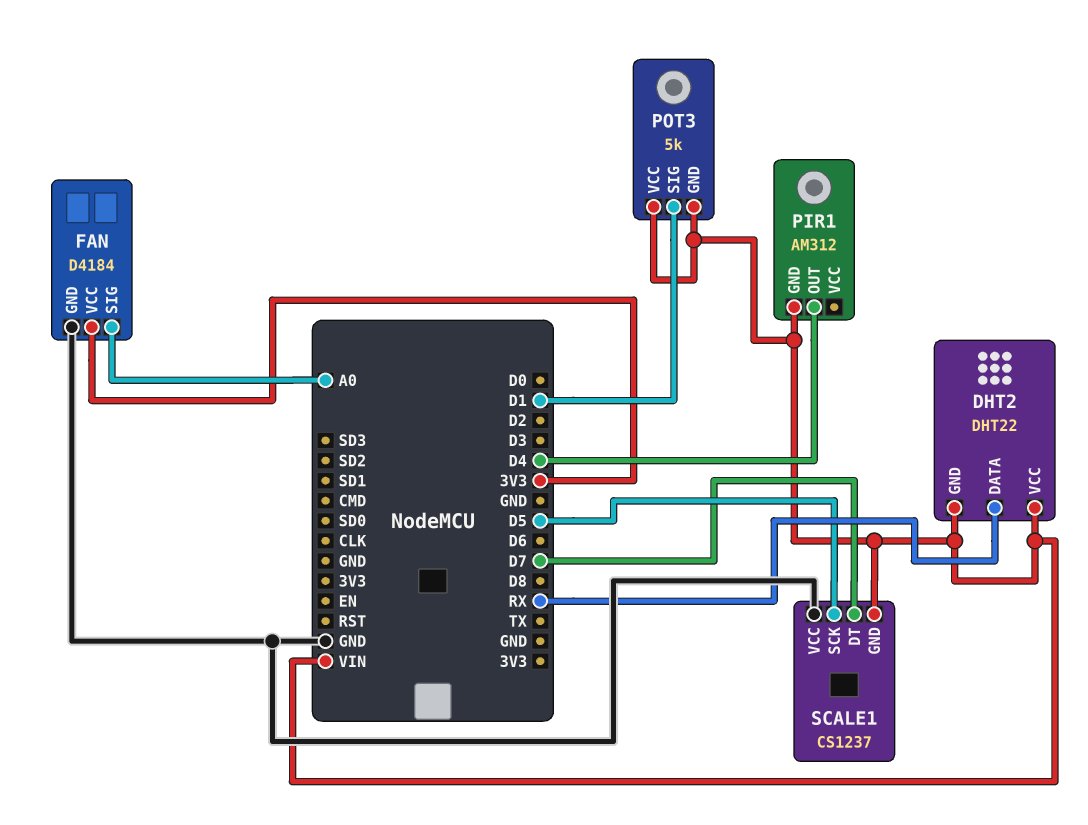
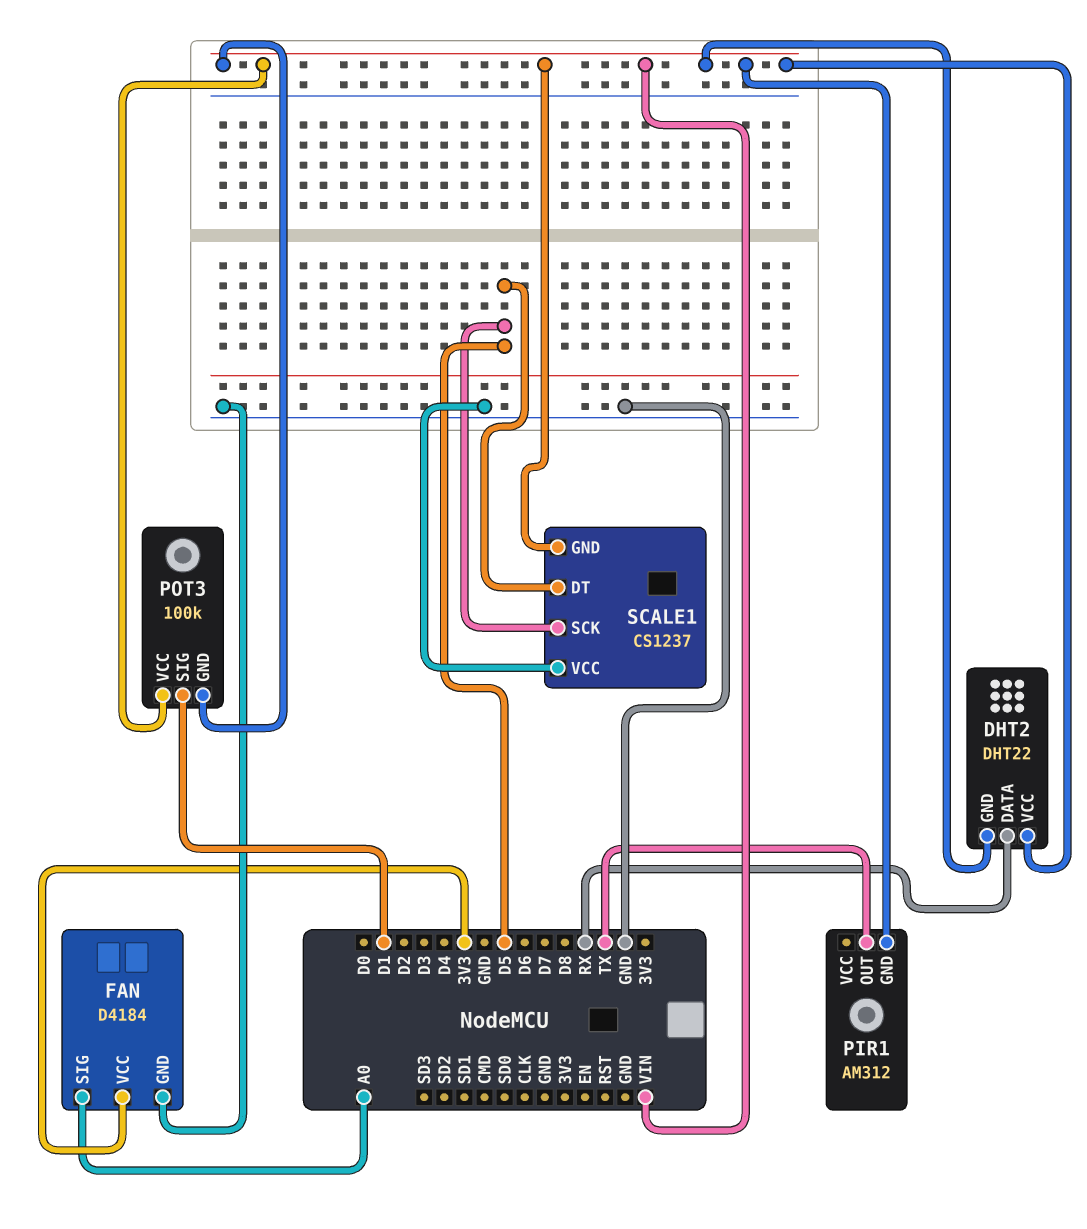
PIR1 pin OUT: D4 -> TX
POT3: 5k -> 100k
SCALE1 pin DT: D7 -> D5

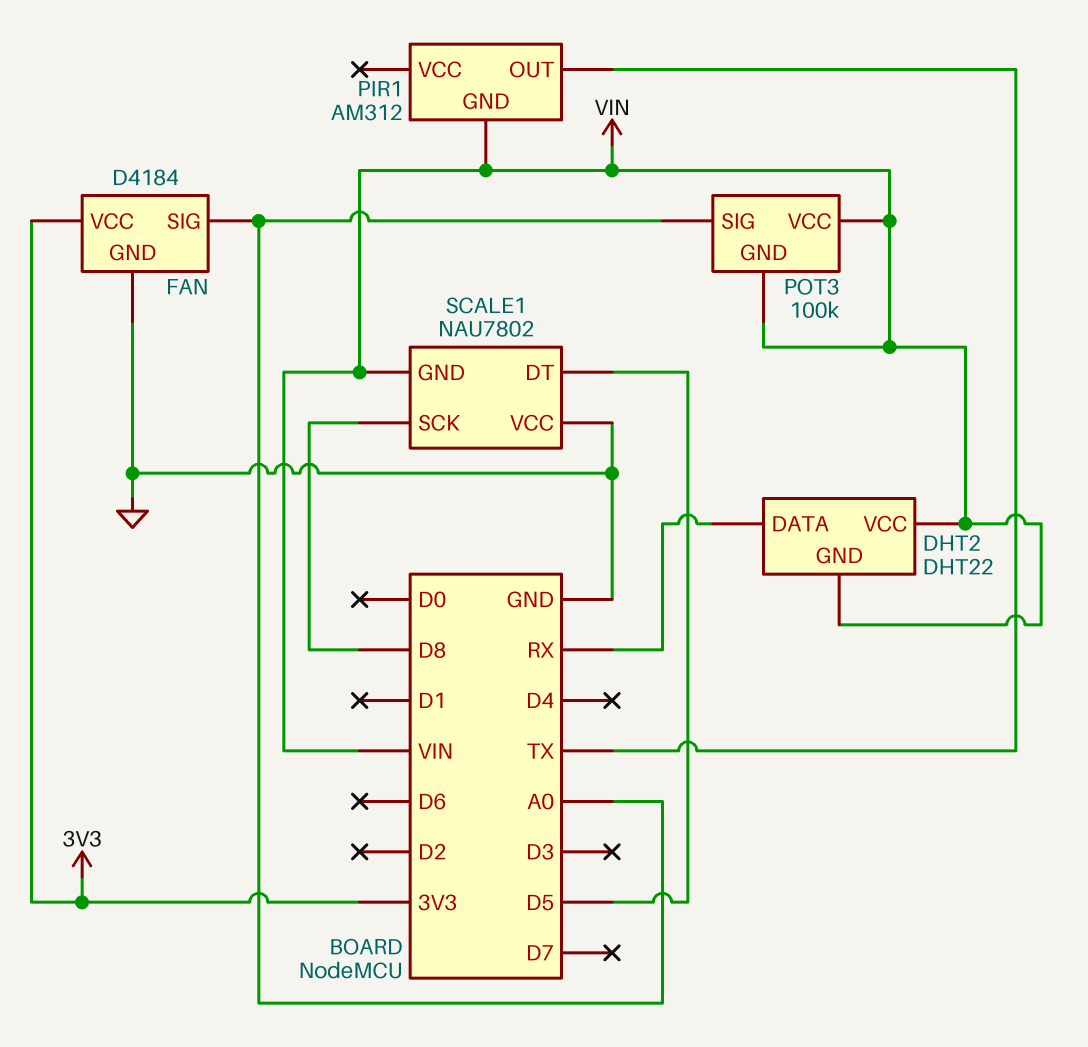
POT3 pin SIG: D1 -> A0
SCALE1: CS1237 -> NAU7802
SCALE1 pin SCK: D5 -> D8

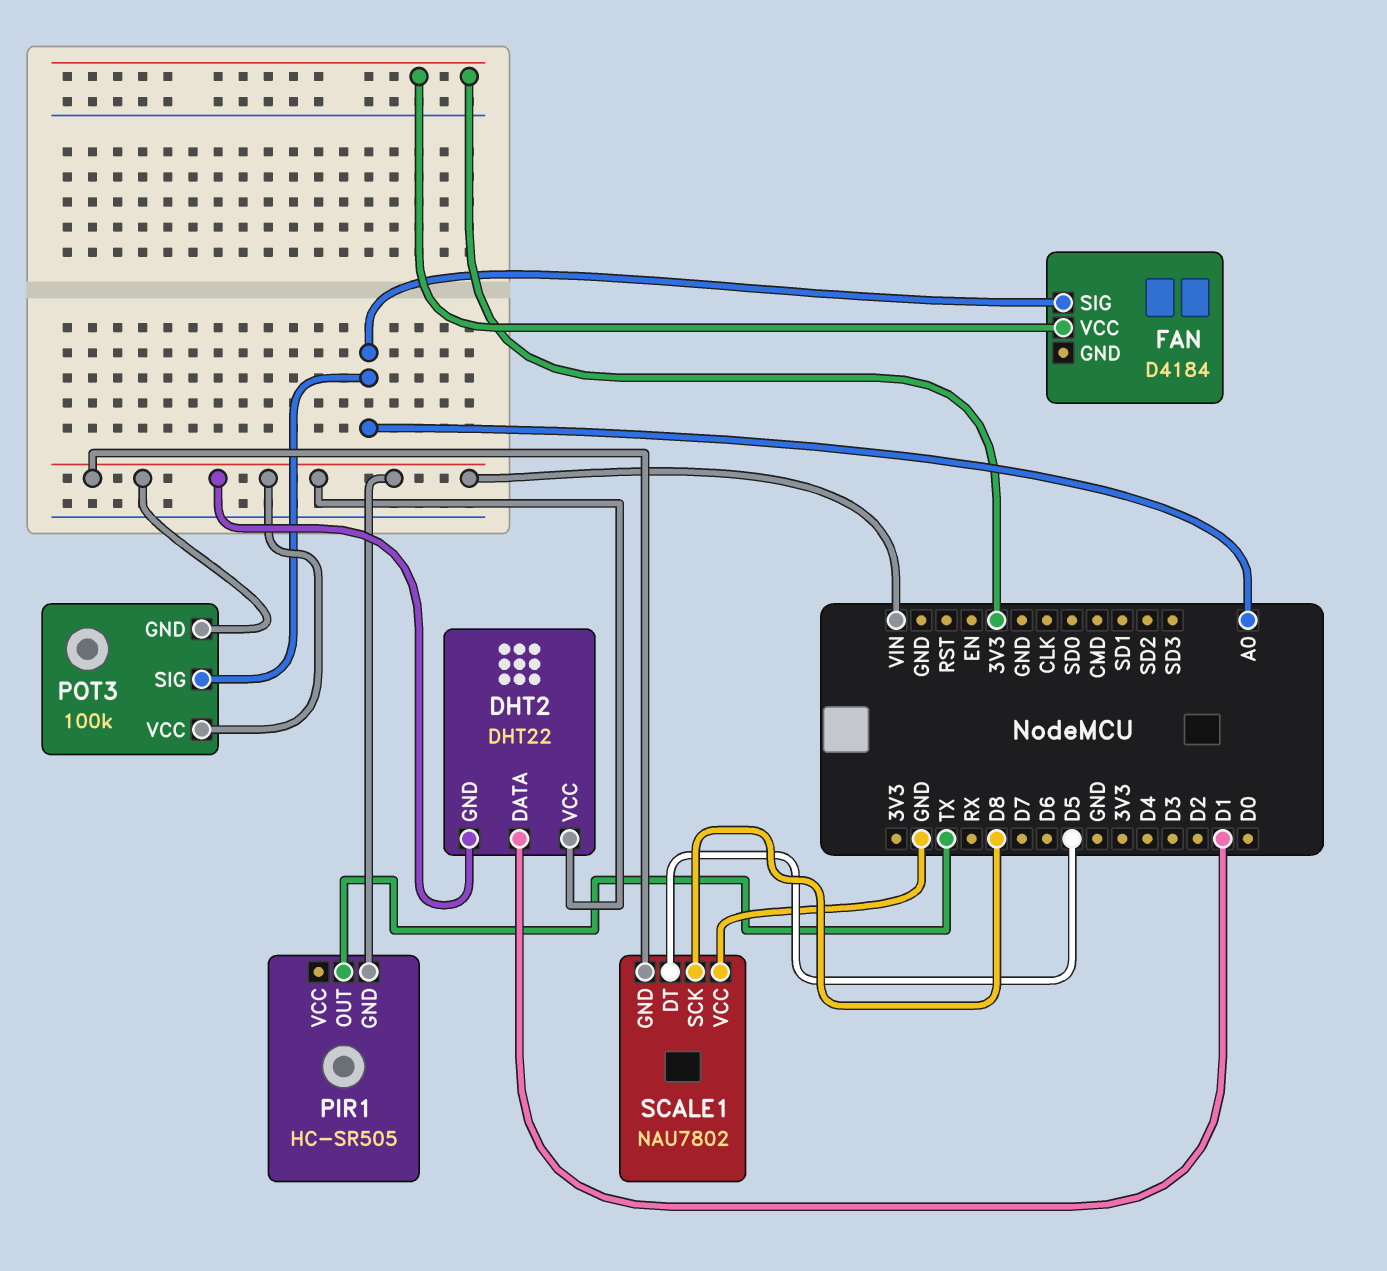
DHT2 pin DATA: RX -> D1
FAN pin GND: GND -> none
PIR1: AM312 -> HC-SR505

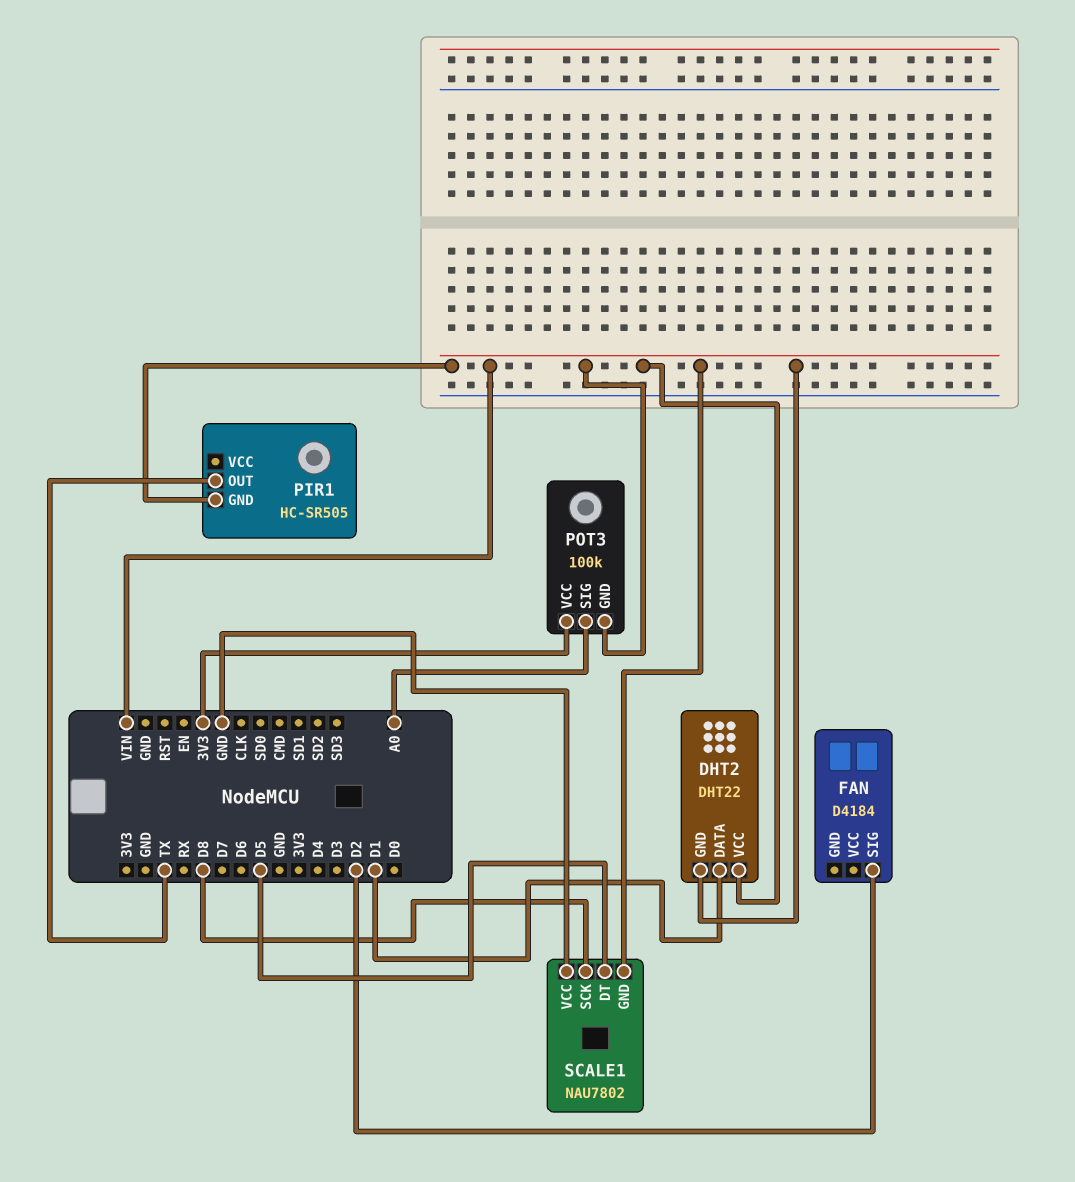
FAN pin SIG: A0 -> D2
FAN pin VCC: 3V3 -> none
POT3 pin VCC: VIN -> 3V3

